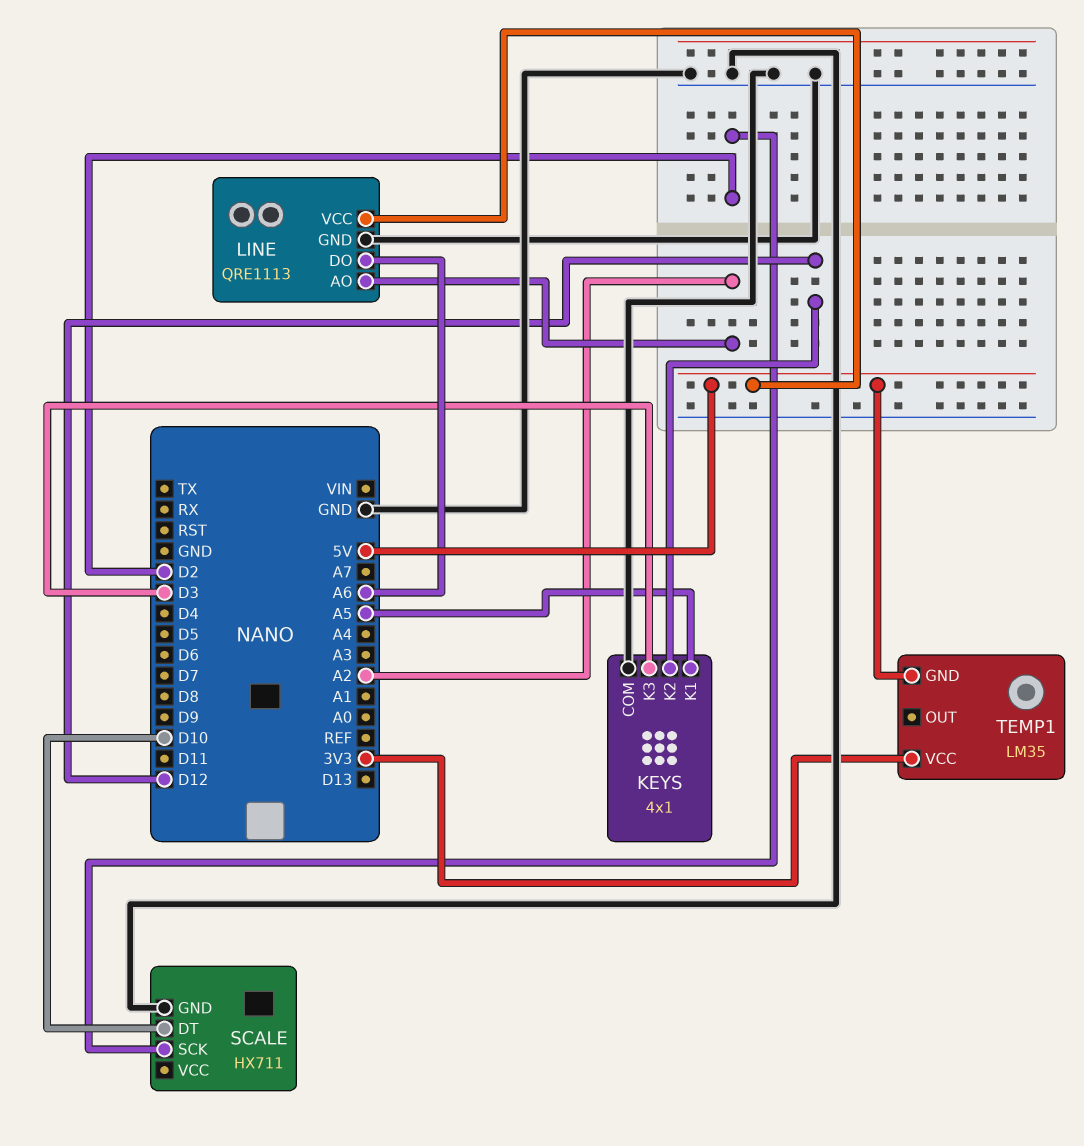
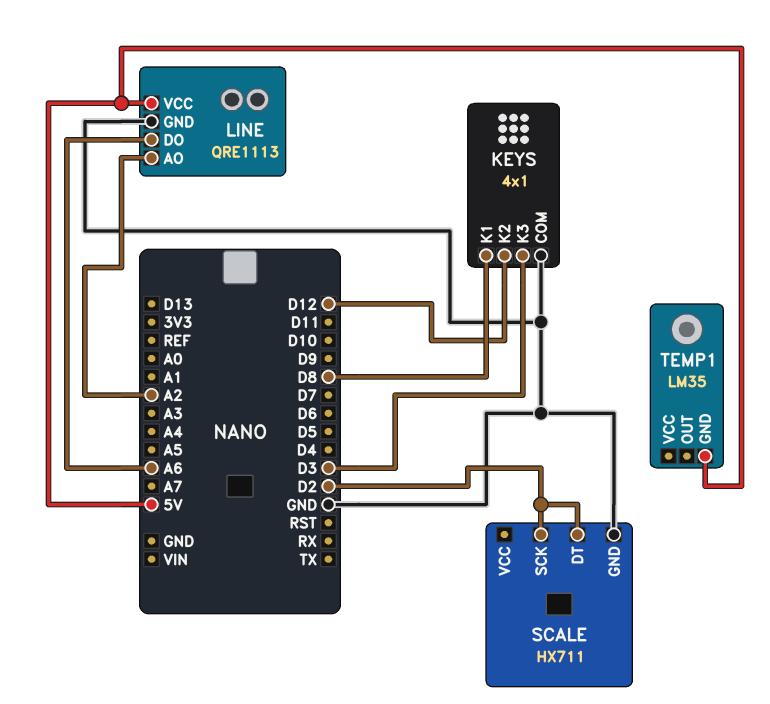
KEYS pin K1: A5 -> D8
SCALE pin DT: D10 -> D2
TEMP1 pin VCC: 3V3 -> none

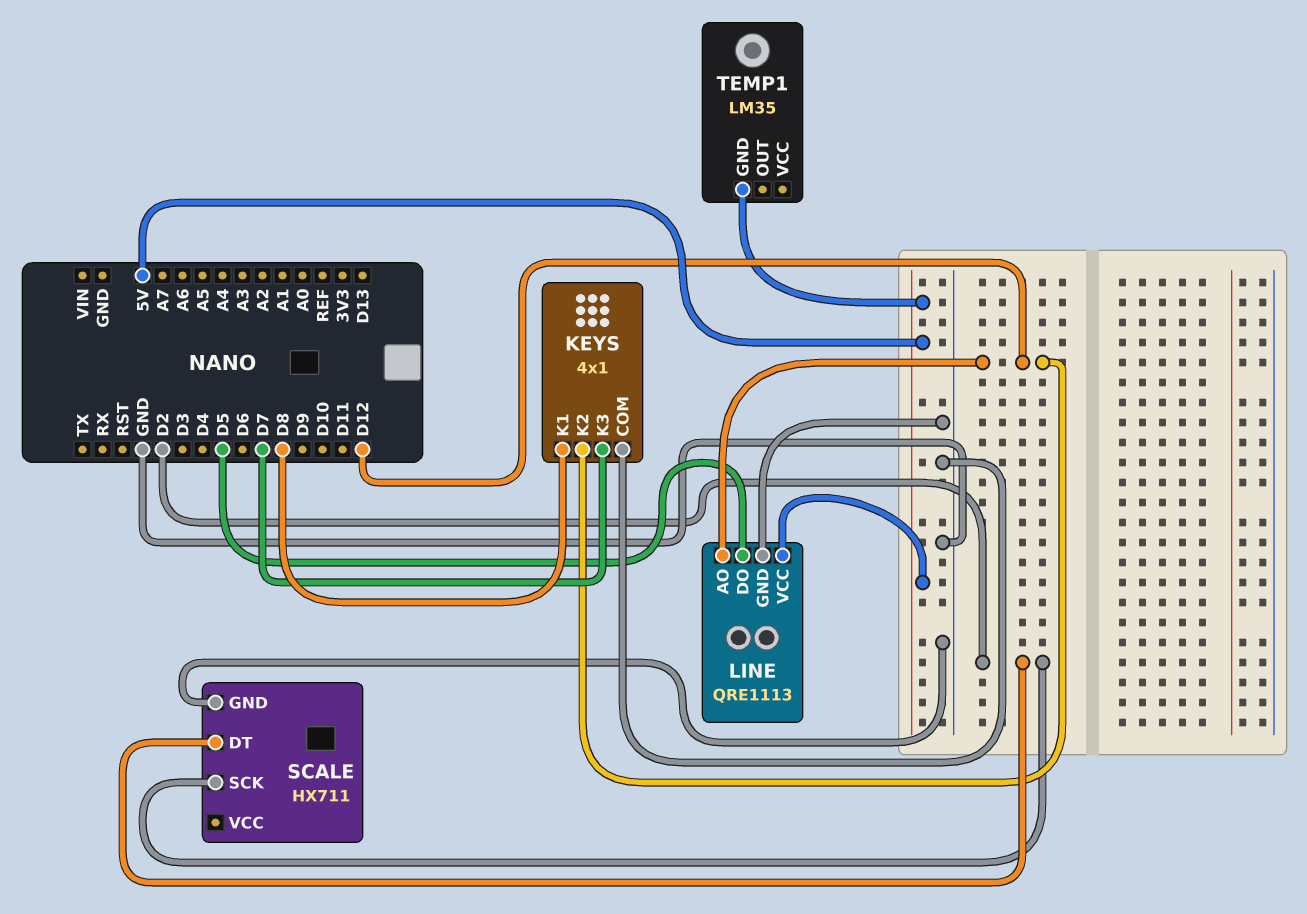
KEYS pin K3: D3 -> D7
LINE pin AO: A2 -> D12
LINE pin DO: A6 -> D5

